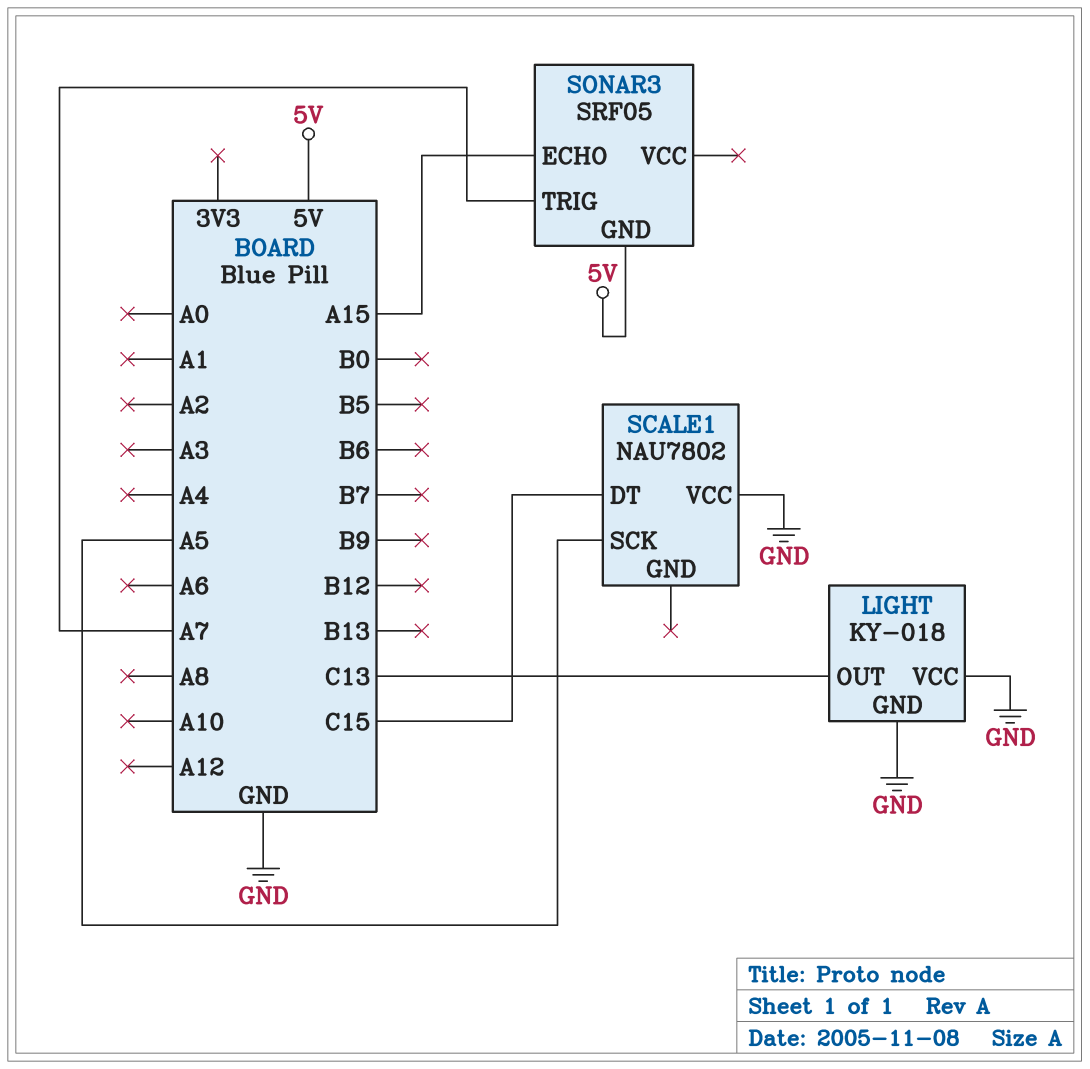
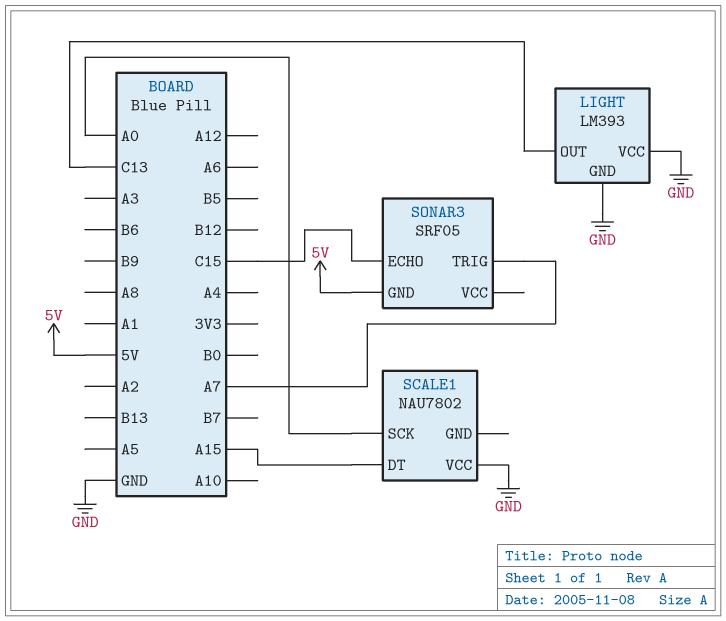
LIGHT: KY-018 -> LM393
SCALE1 pin DT: C15 -> A15
SCALE1 pin SCK: A5 -> A0
SONAR3 pin ECHO: A15 -> C15

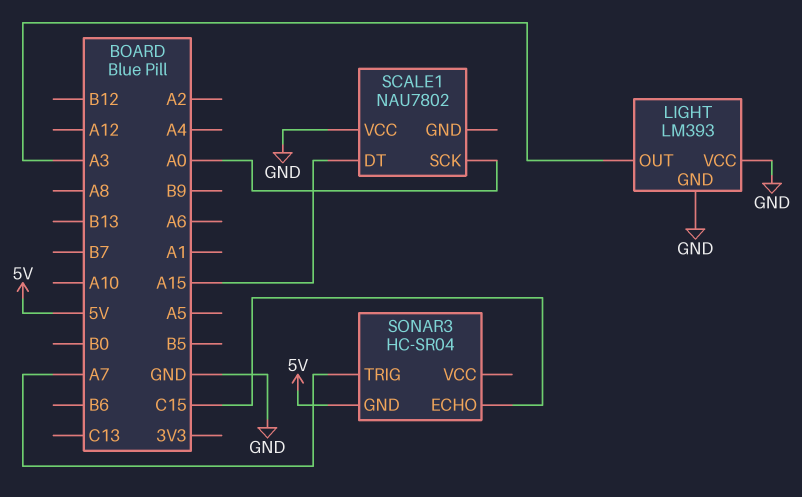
LIGHT pin OUT: C13 -> A3
SONAR3: SRF05 -> HC-SR04

